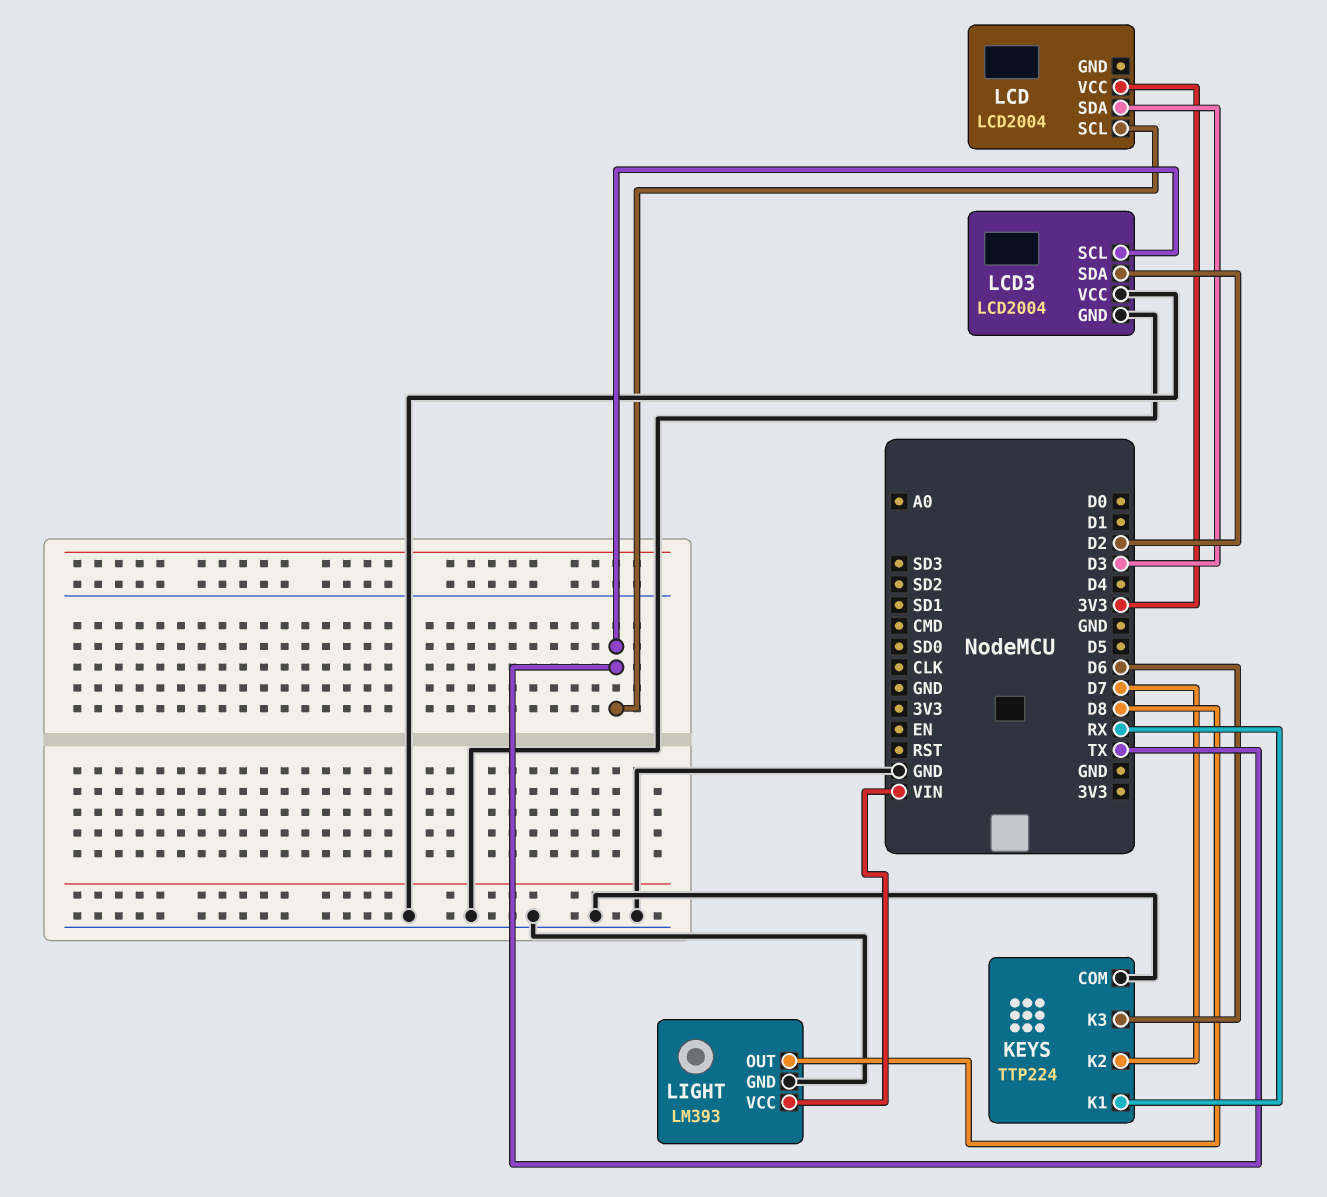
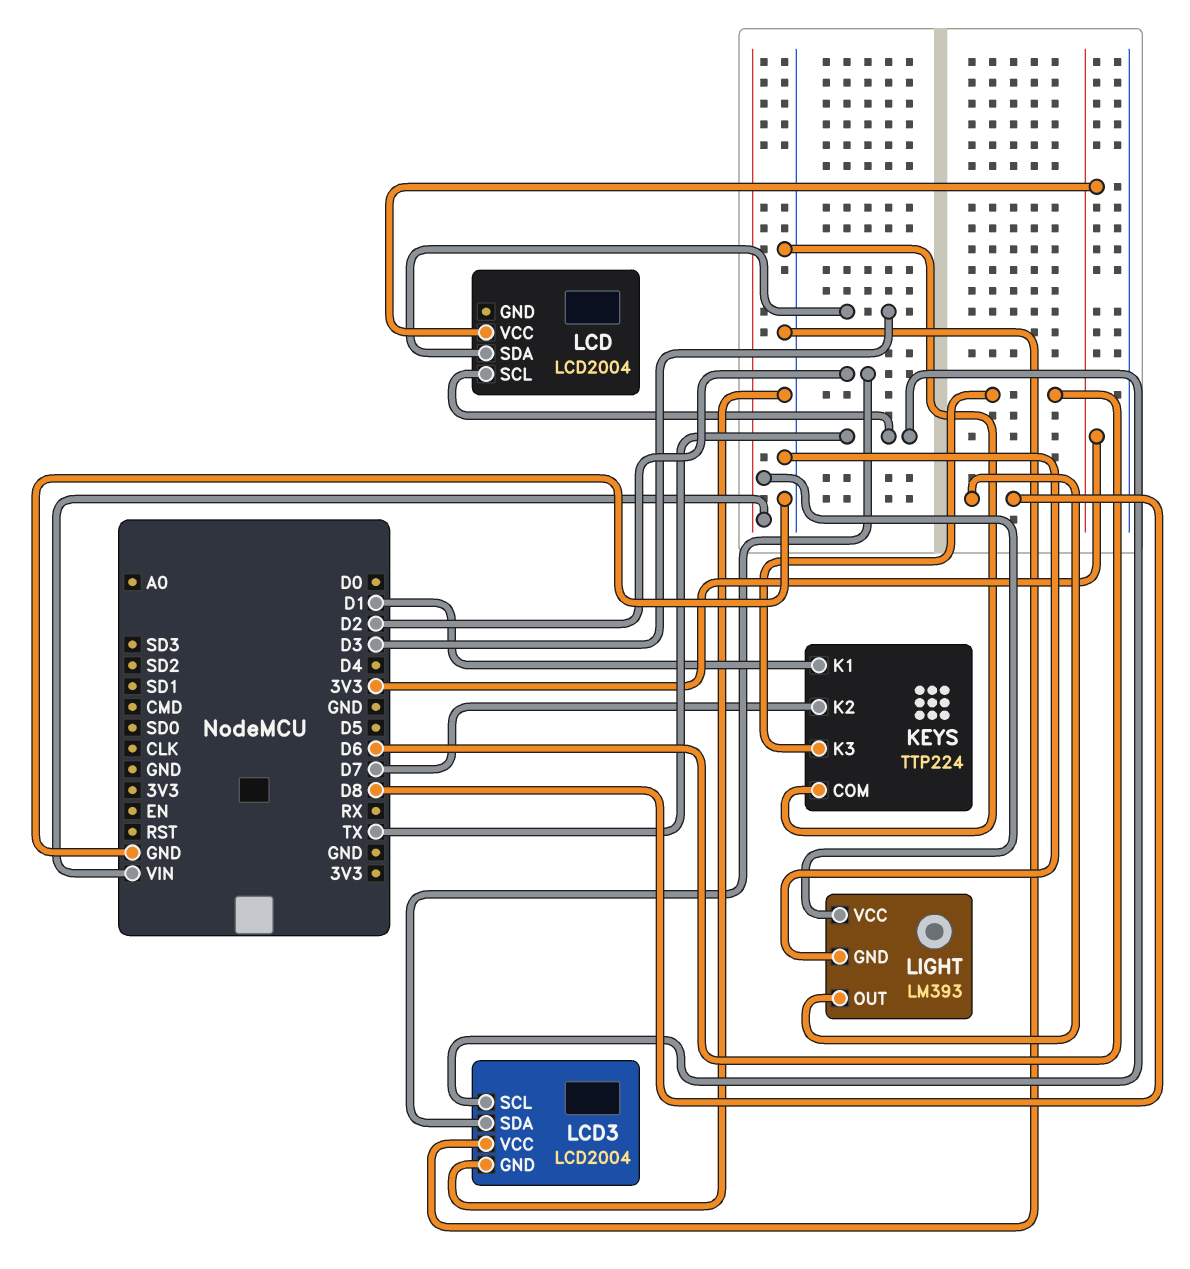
KEYS pin K1: RX -> D1

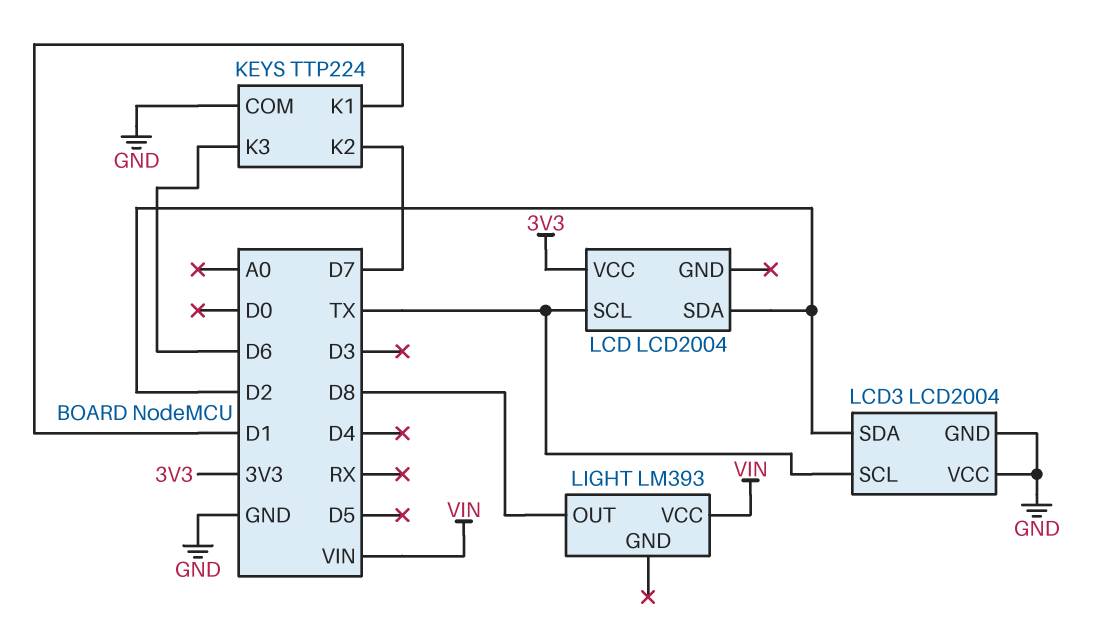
LCD pin SDA: D3 -> D2
LIGHT pin GND: GND -> none

